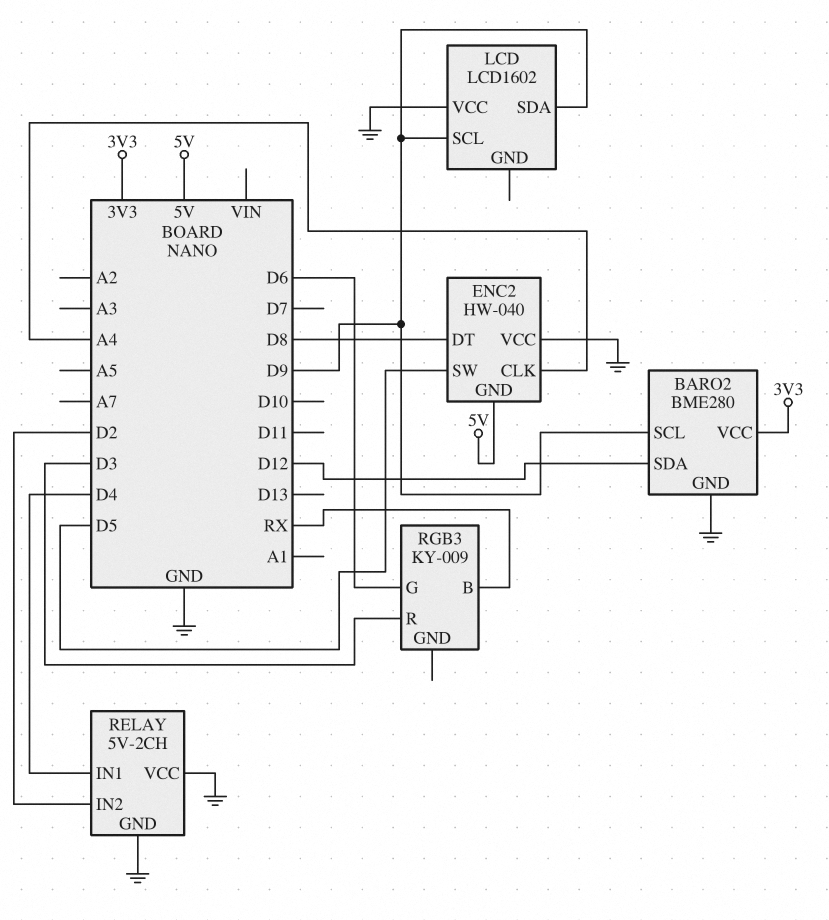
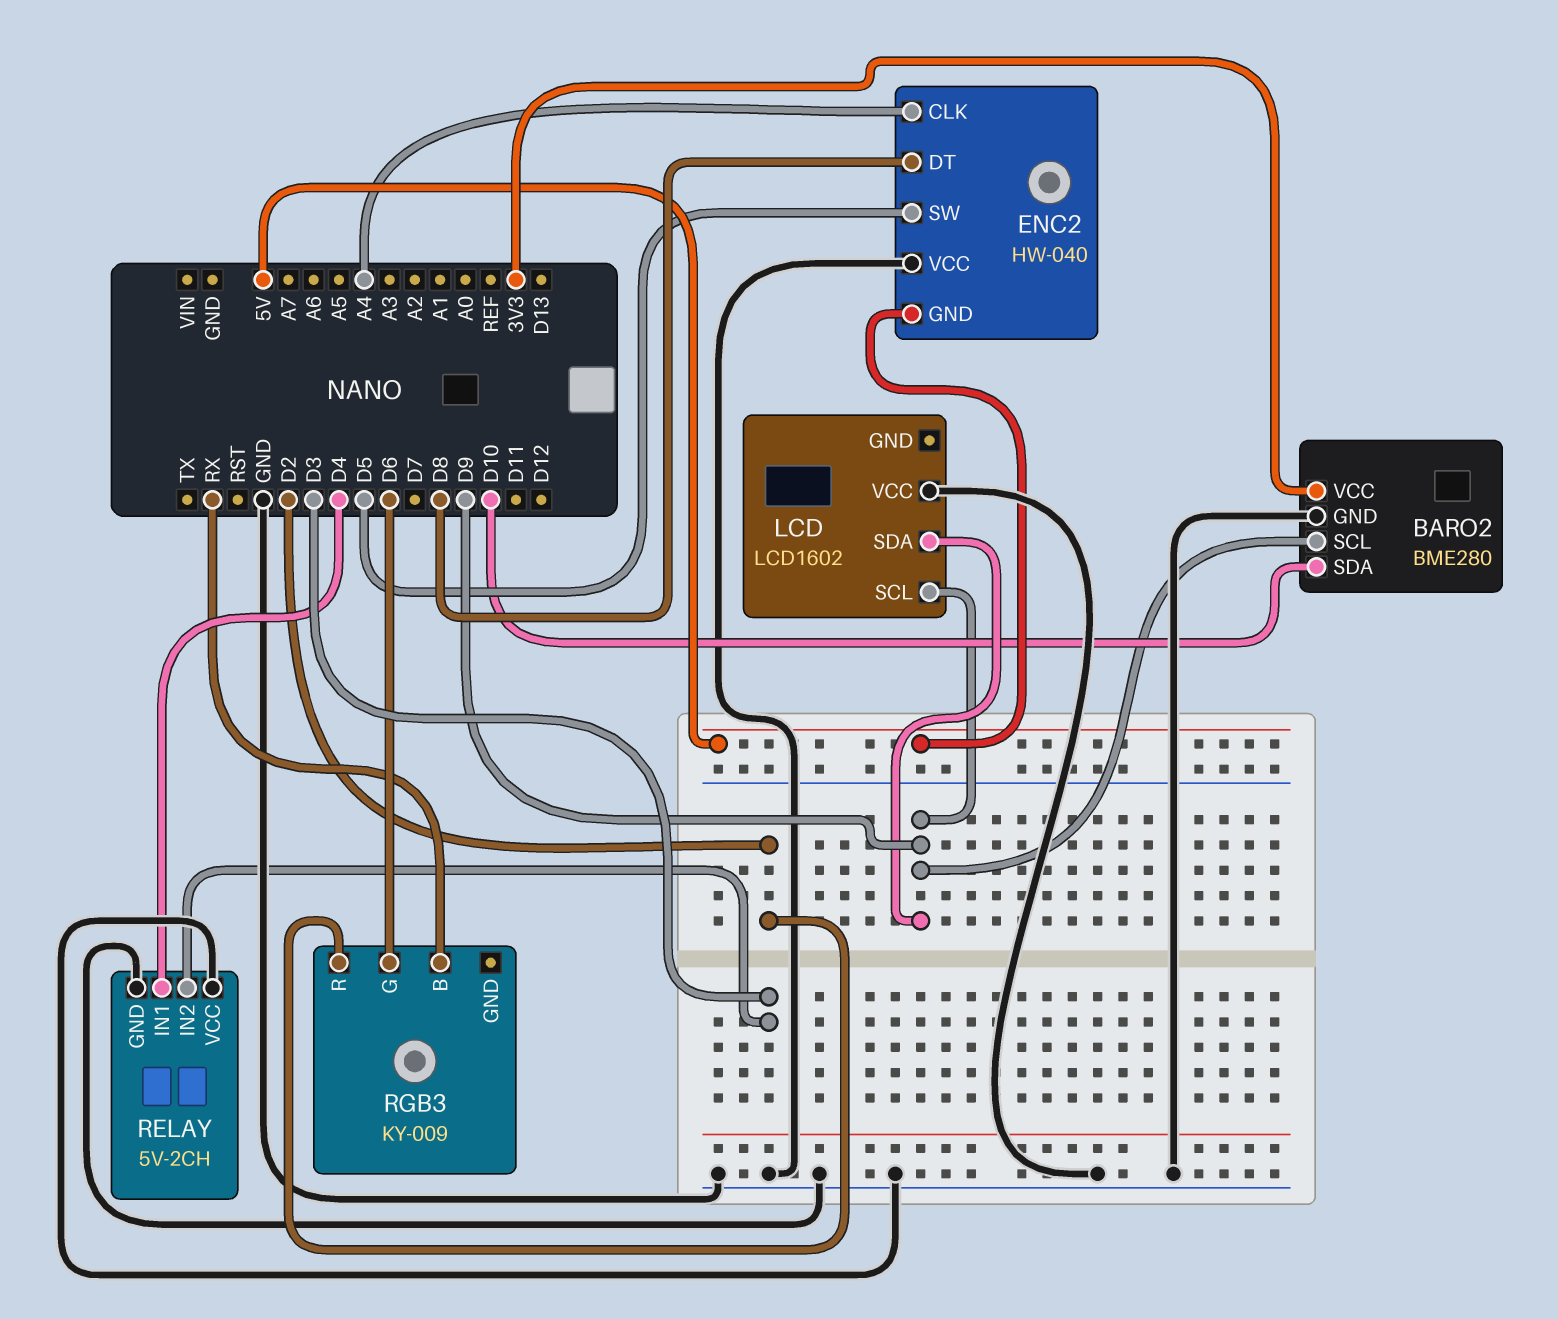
BARO2 pin SDA: D12 -> D10
RELAY pin IN2: D2 -> D3
RGB3 pin R: D3 -> D2

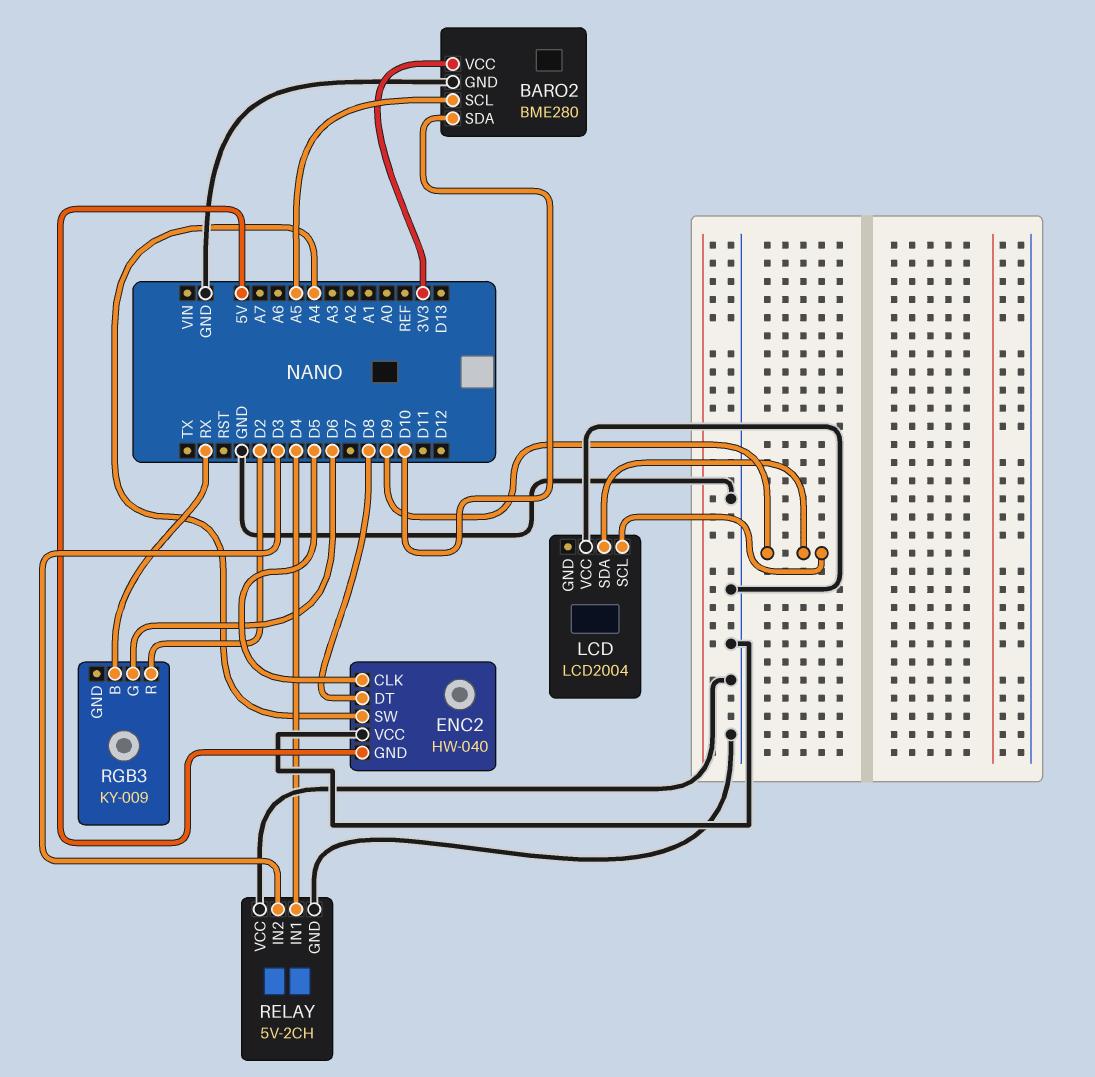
BARO2 pin SCL: D9 -> A5
ENC2 pin CLK: A4 -> D5
ENC2 pin SW: D5 -> A4
LCD: LCD1602 -> LCD2004

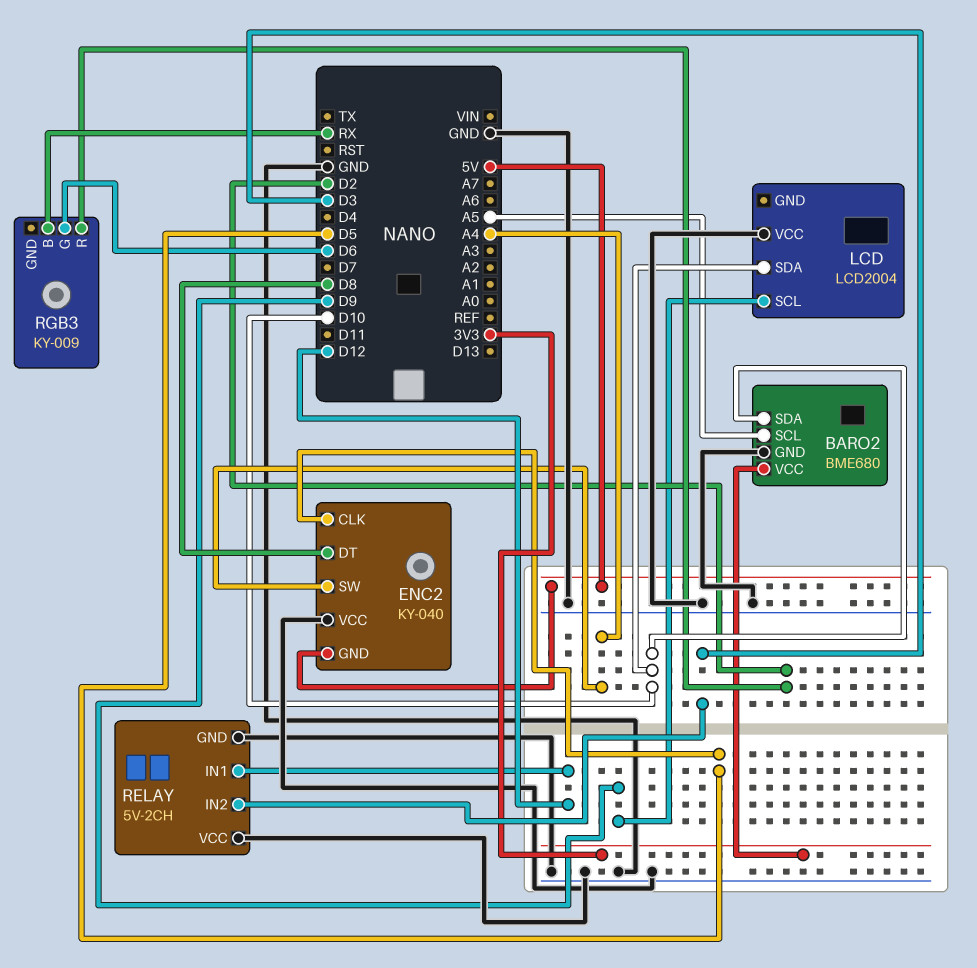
BARO2: BME280 -> BME680
ENC2: HW-040 -> KY-040
LCD pin SDA: D9 -> D10
RELAY pin IN1: D4 -> D12

